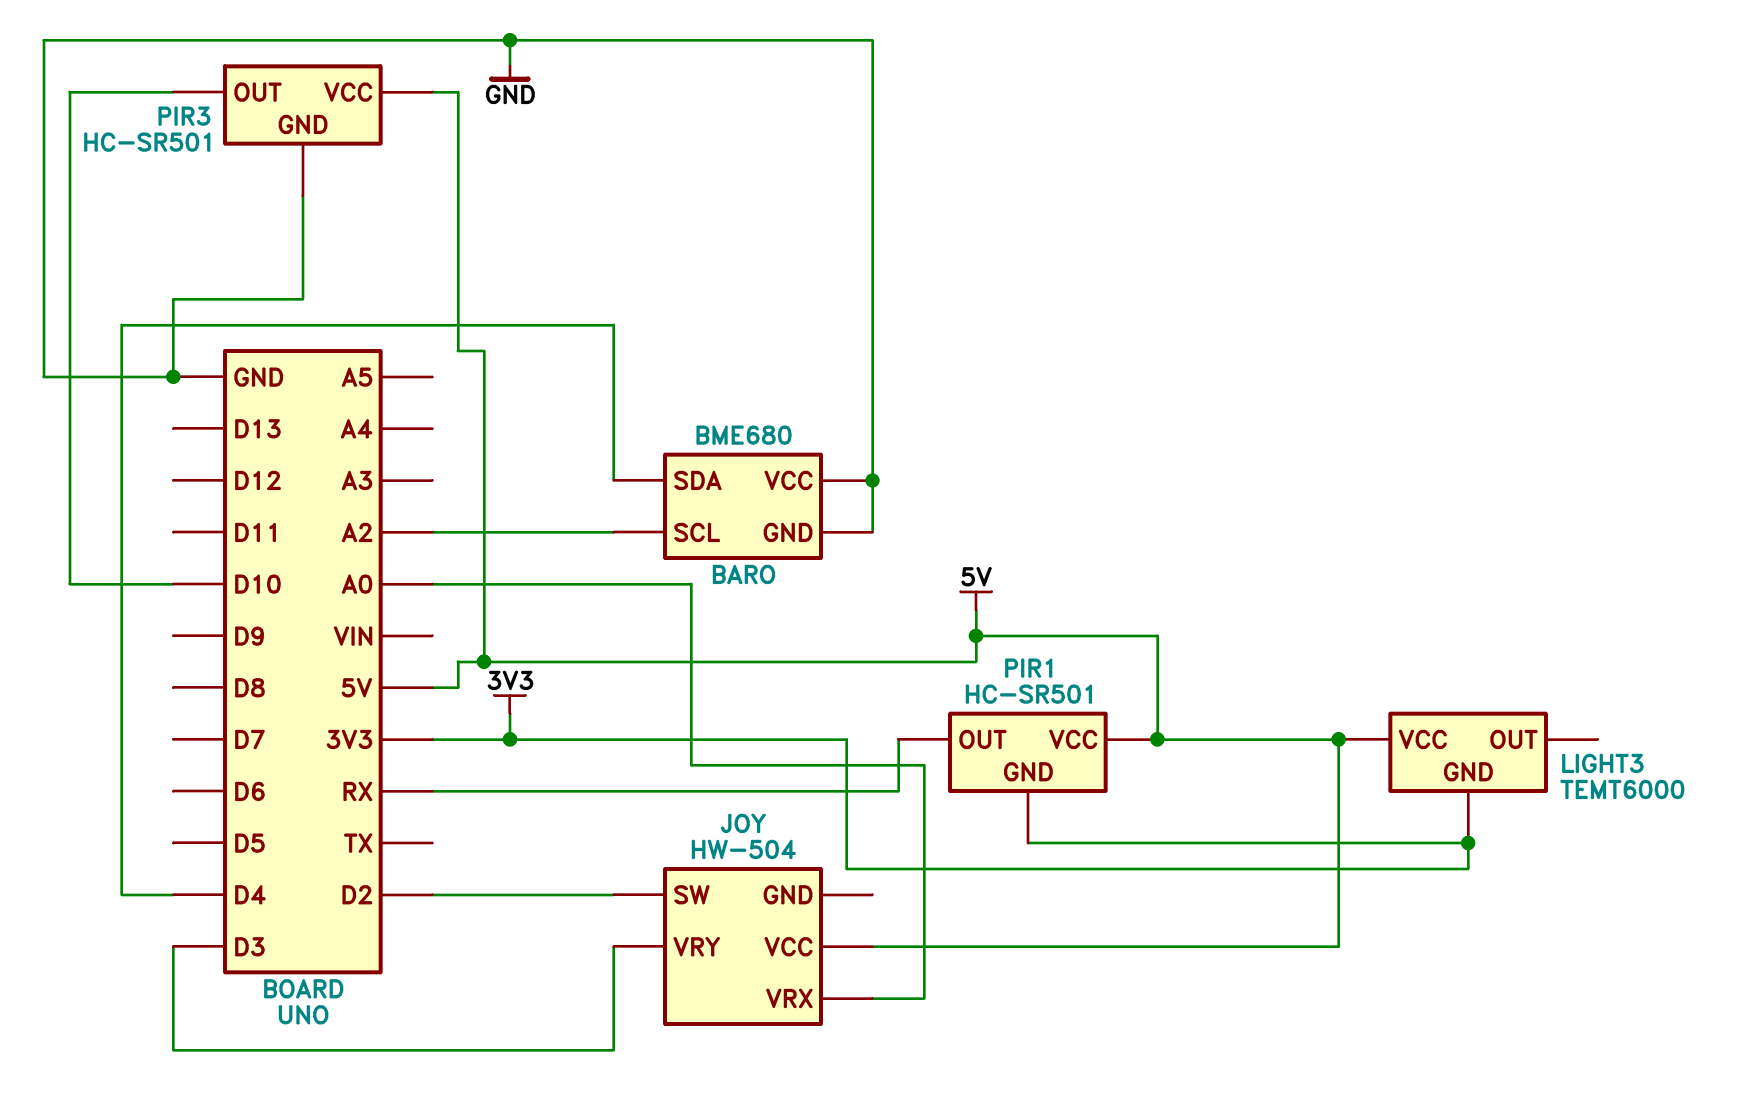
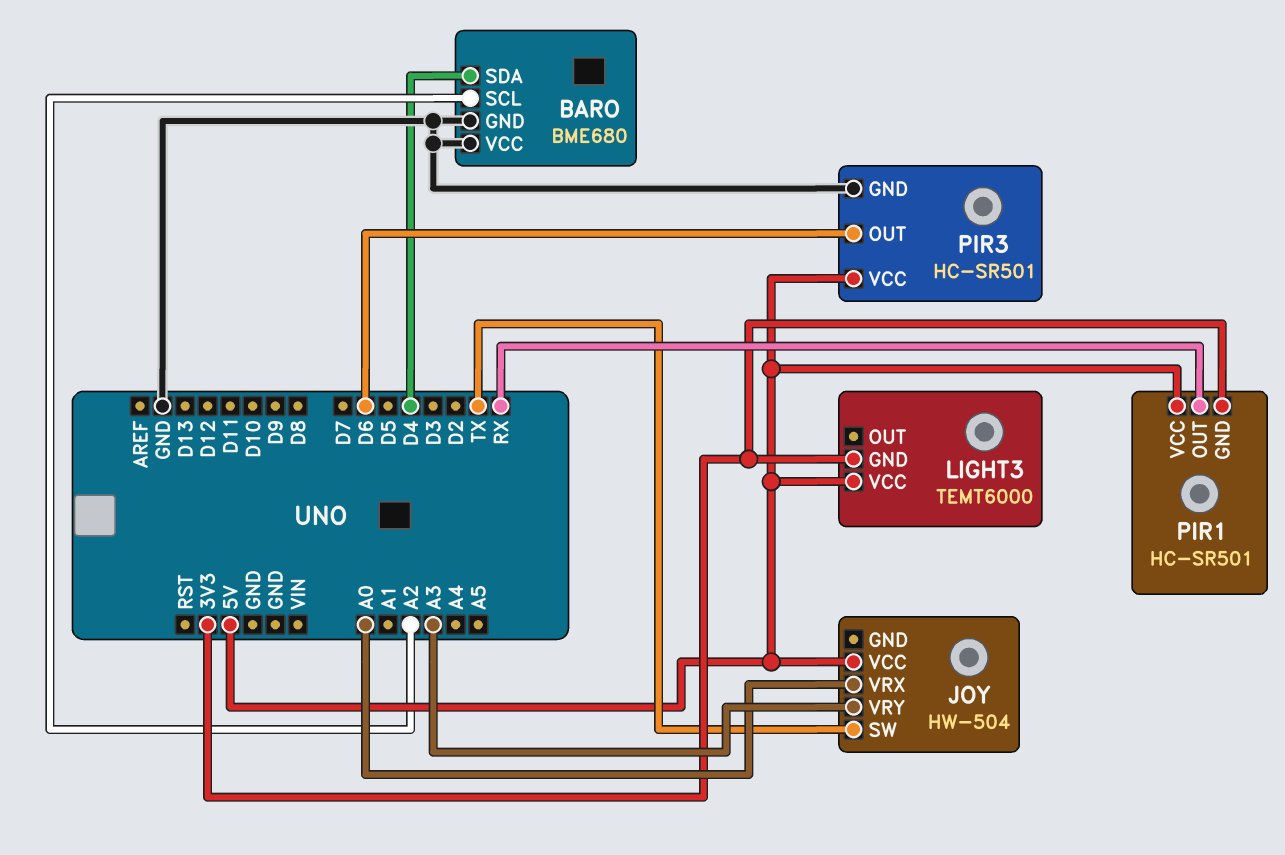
JOY pin SW: D2 -> TX
JOY pin VRY: D3 -> A3
PIR3 pin OUT: D10 -> D6

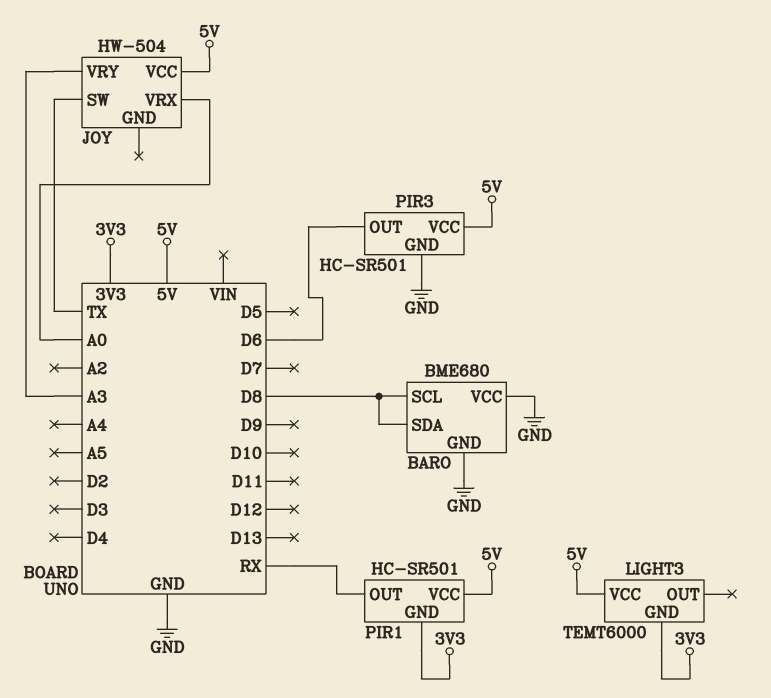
BARO pin SCL: A2 -> D8
BARO pin SDA: D4 -> D8

